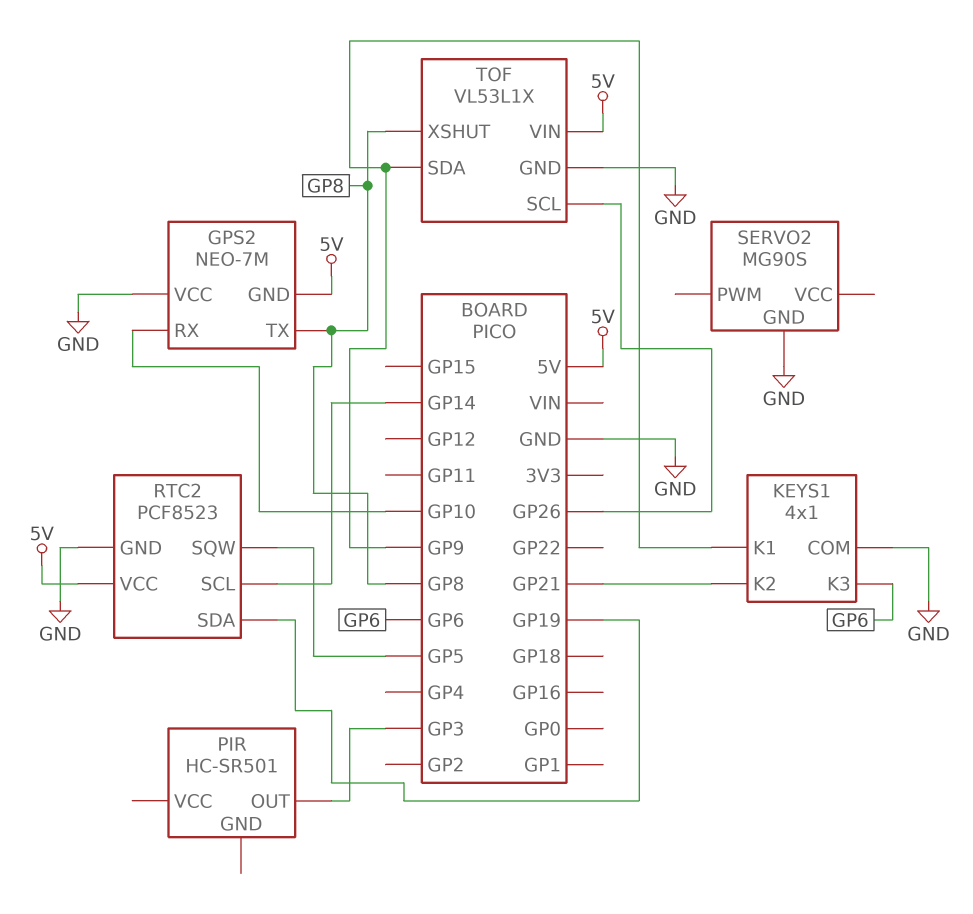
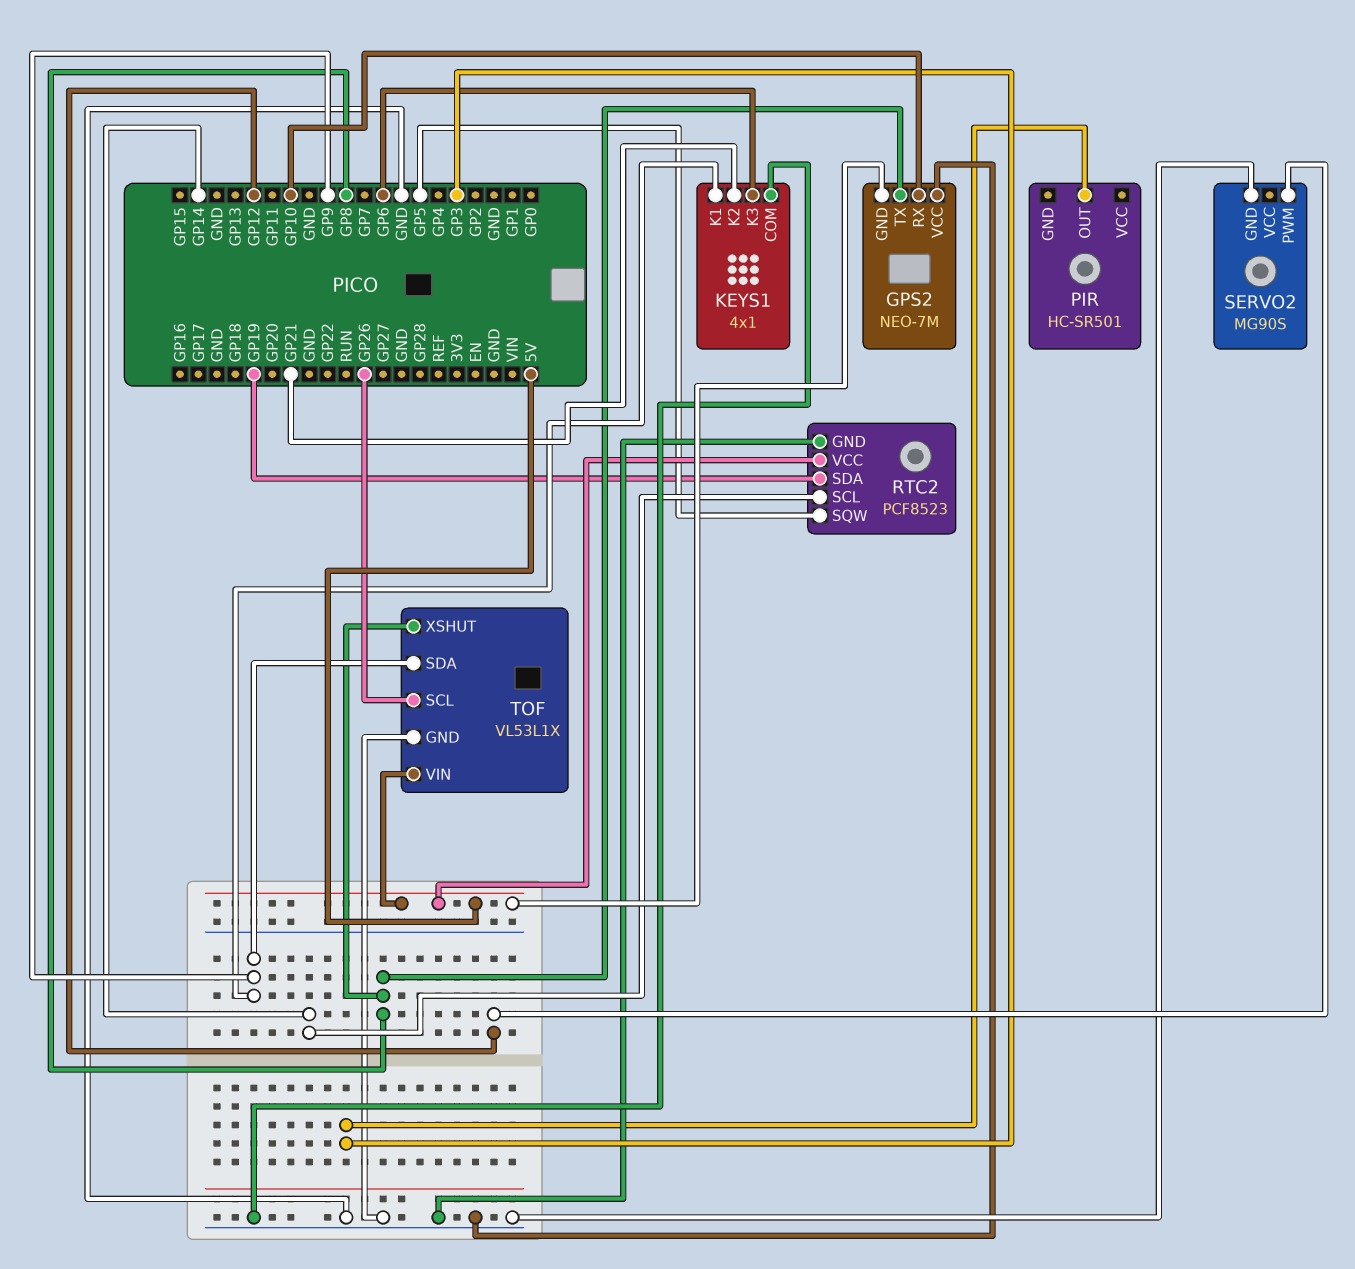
SERVO2 pin PWM: none -> GP12

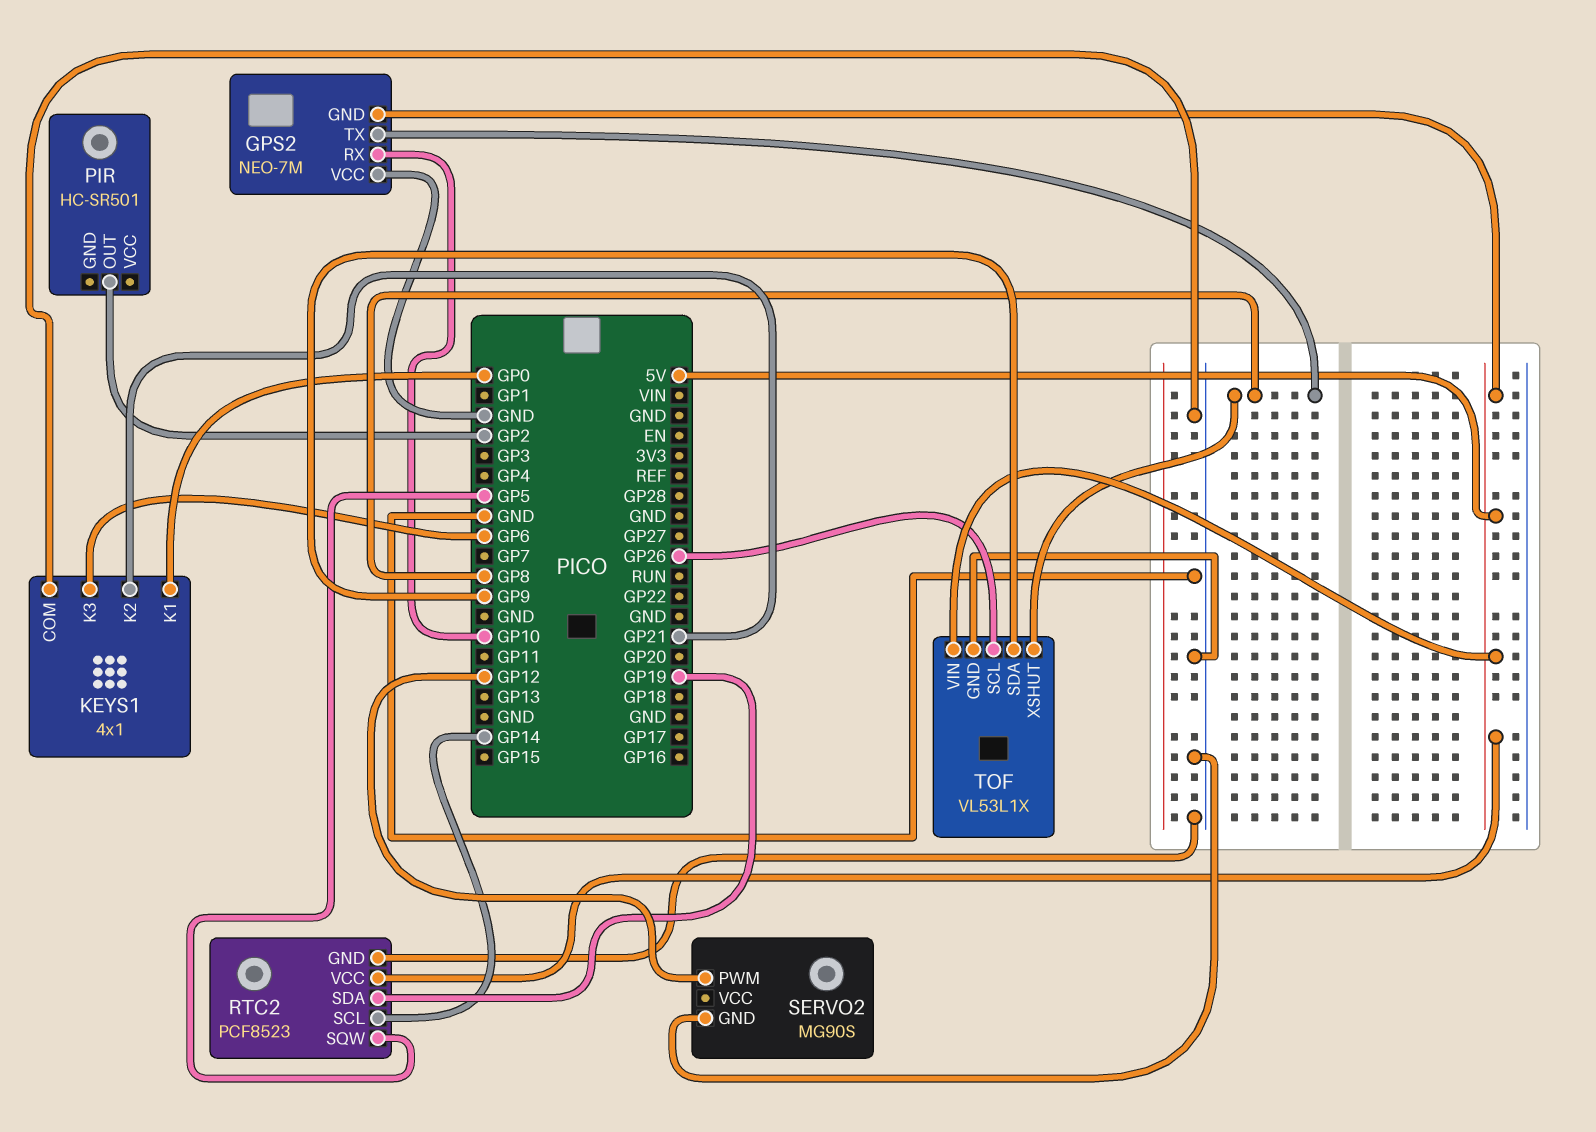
KEYS1 pin K1: GP9 -> GP0
PIR pin OUT: GP3 -> GP2

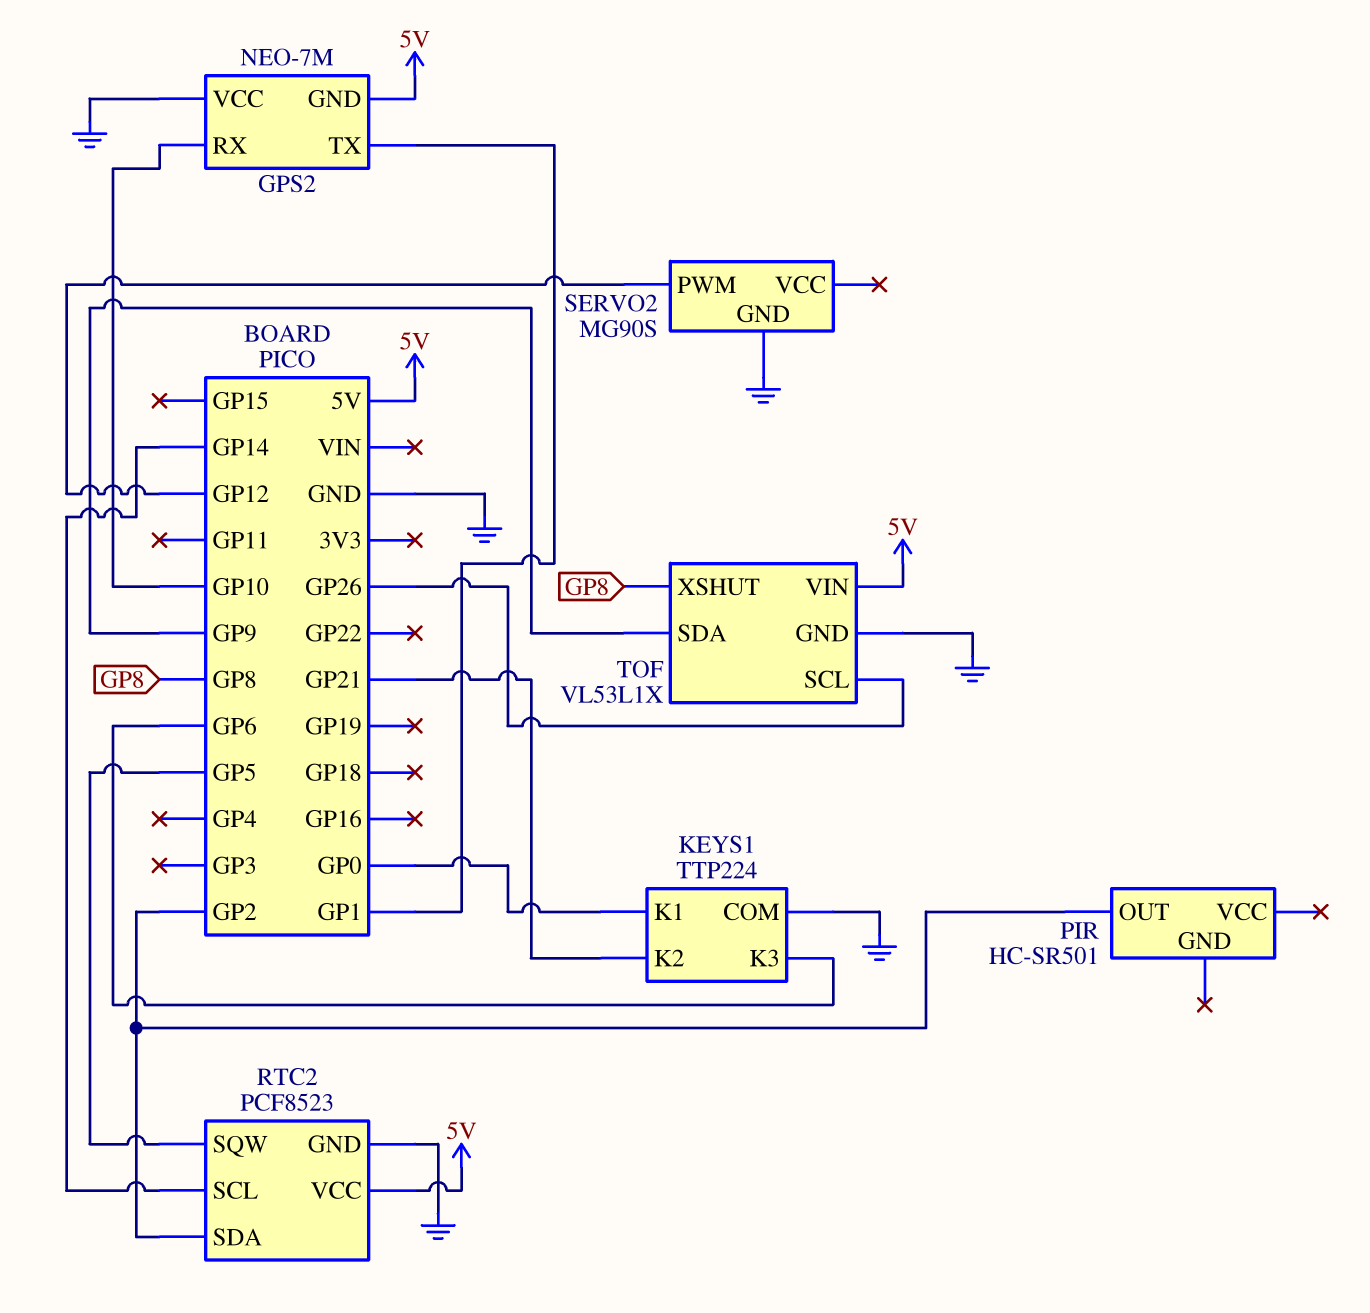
GPS2 pin TX: GP8 -> GP1
KEYS1: 4x1 -> TTP224
RTC2 pin SDA: GP19 -> GP2

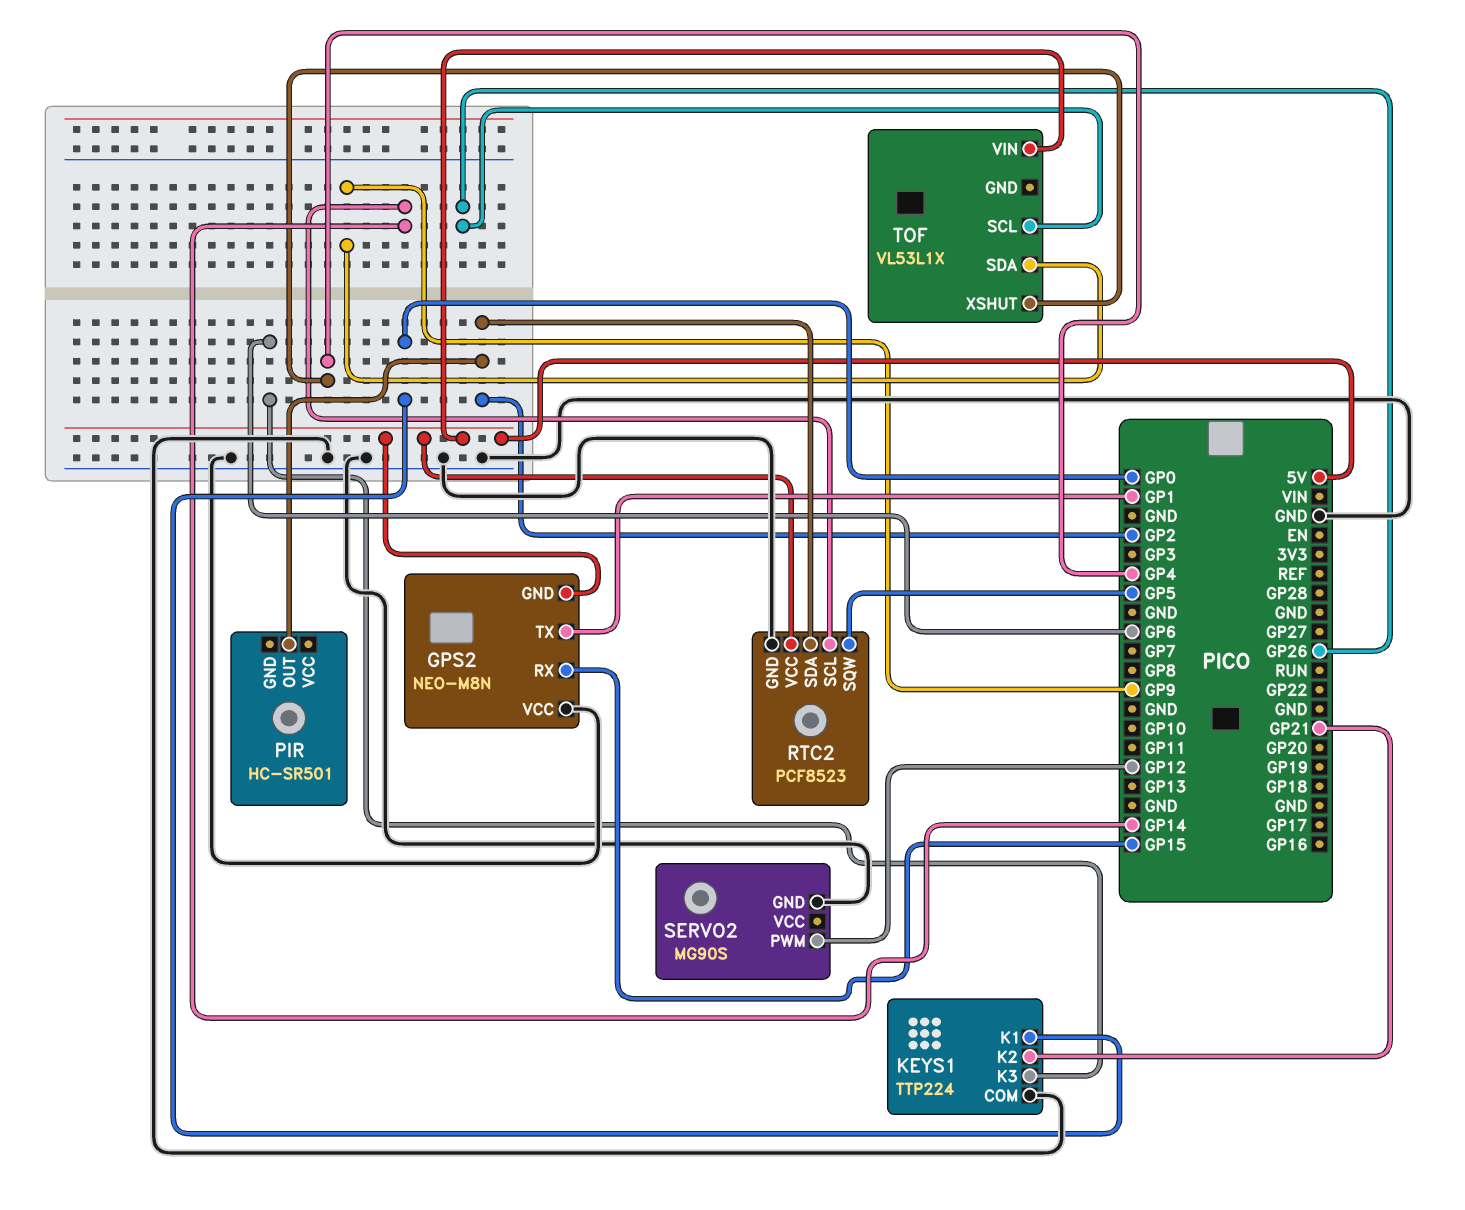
GPS2: NEO-7M -> NEO-M8N
GPS2 pin RX: GP10 -> GP15
TOF pin GND: GND -> none
TOF pin XSHUT: GP8 -> GP4

